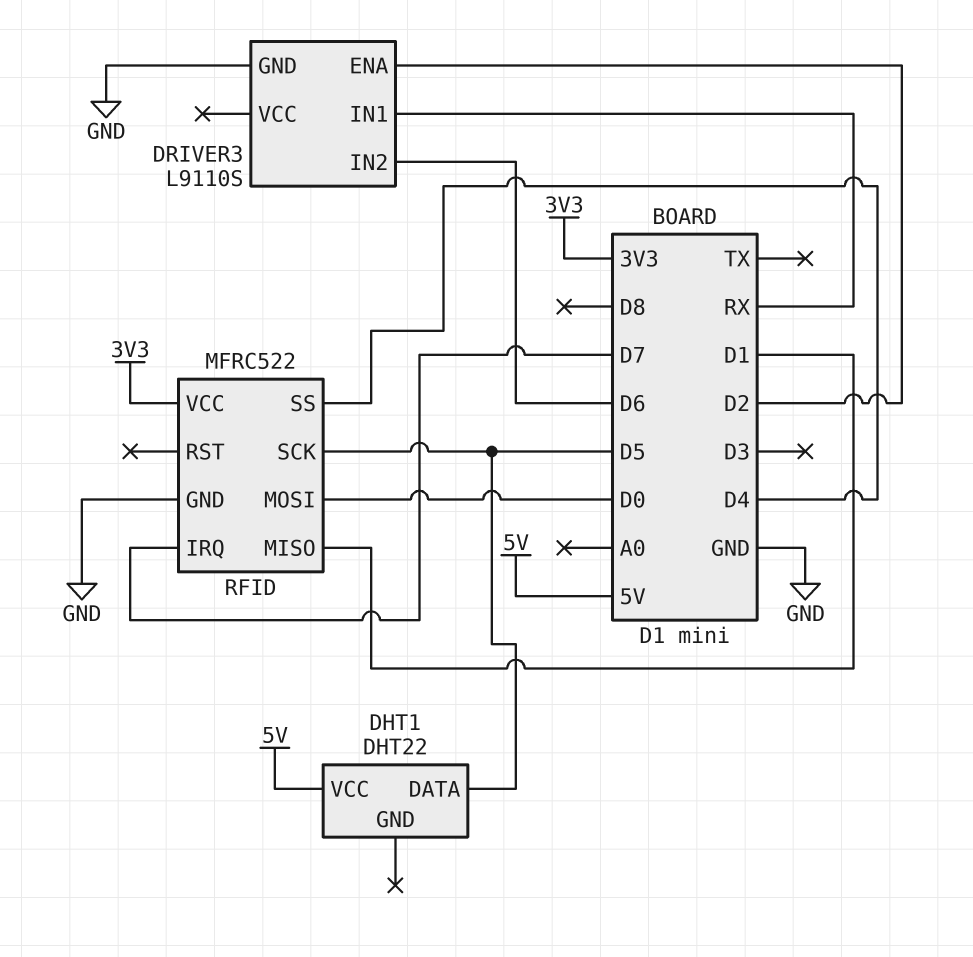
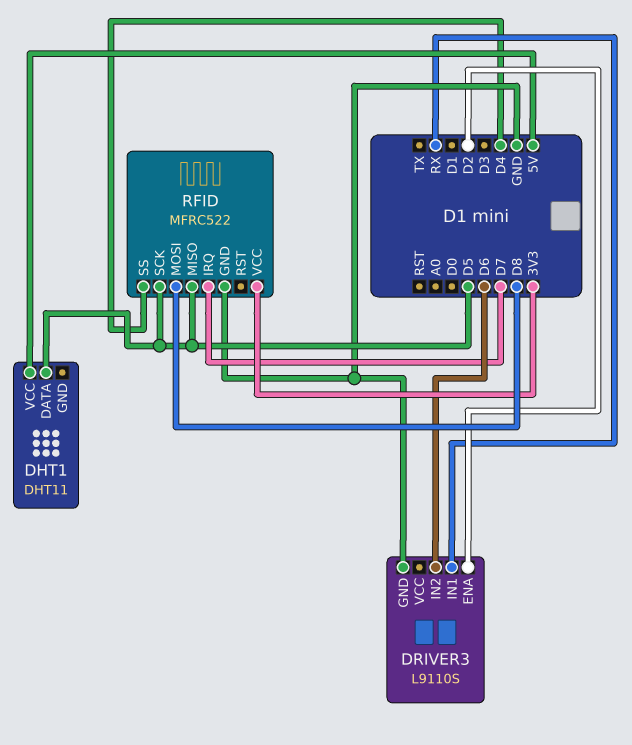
DHT1: DHT22 -> DHT11
RFID pin MISO: D1 -> D5
RFID pin MOSI: D0 -> D8

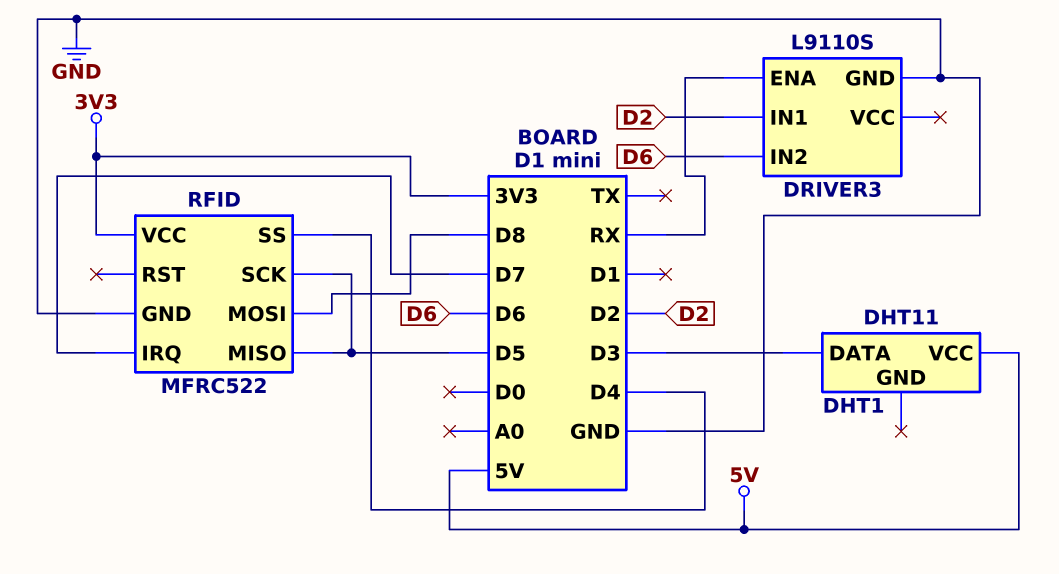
DHT1 pin DATA: D5 -> D3
DRIVER3 pin ENA: D2 -> RX
DRIVER3 pin IN1: RX -> D2

